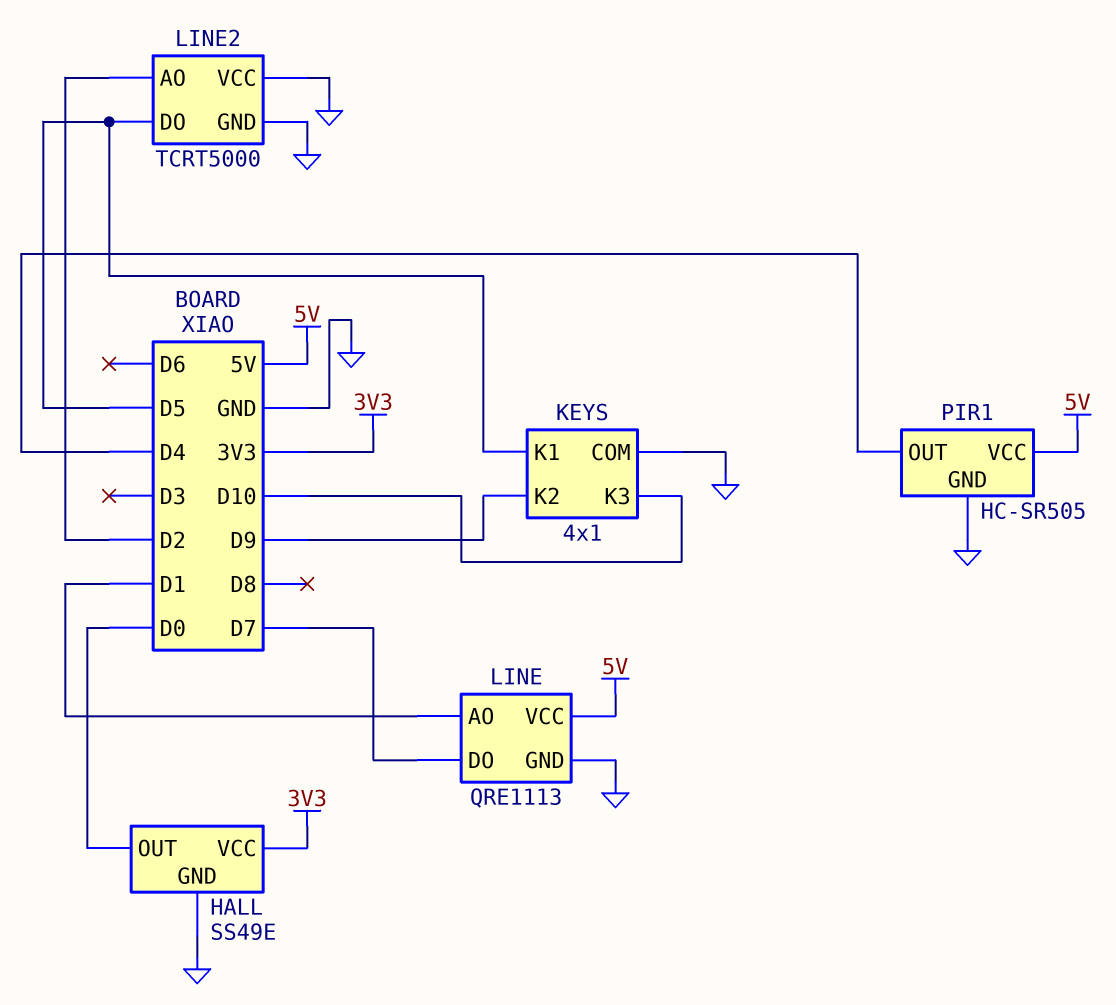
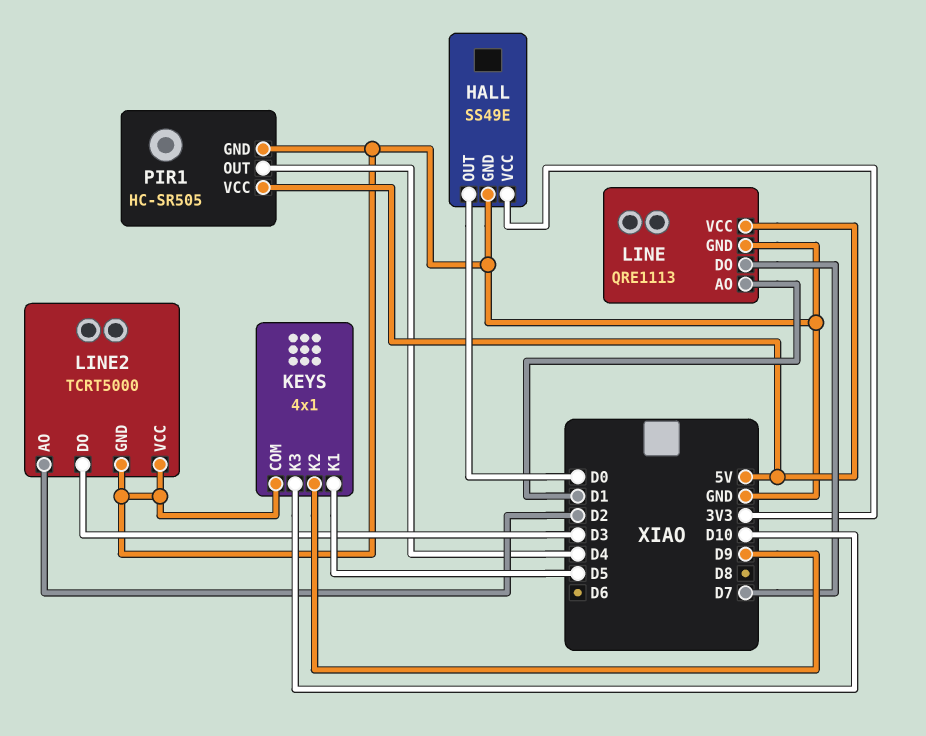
LINE2 pin DO: D5 -> D3

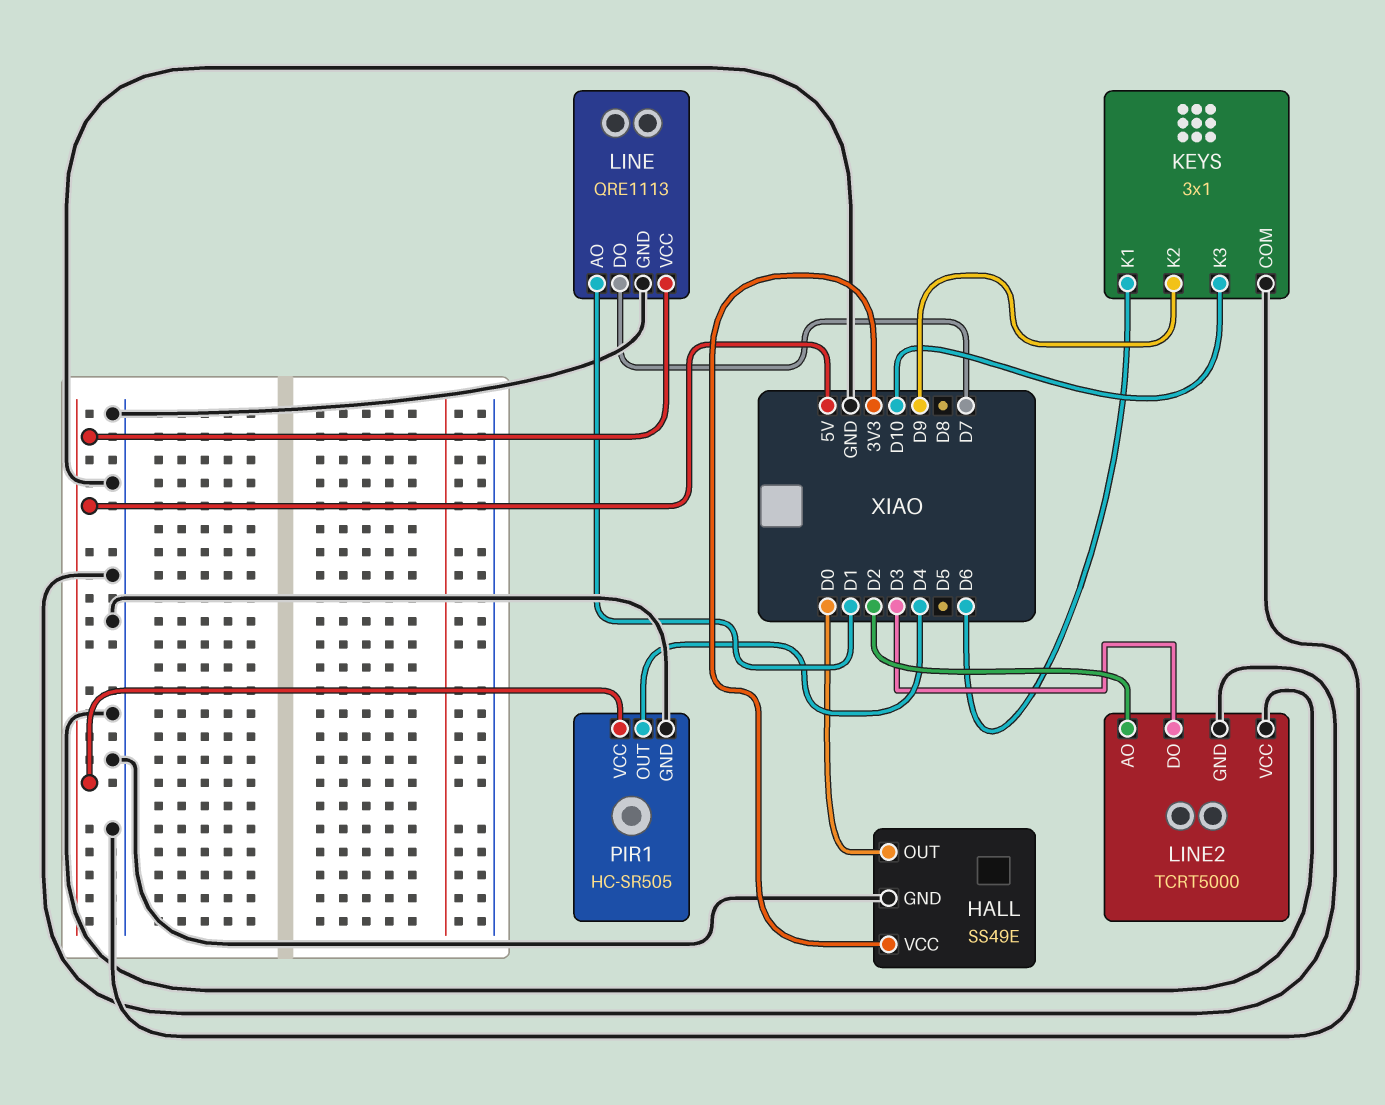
KEYS: 4x1 -> 3x1
KEYS pin K1: D5 -> D6

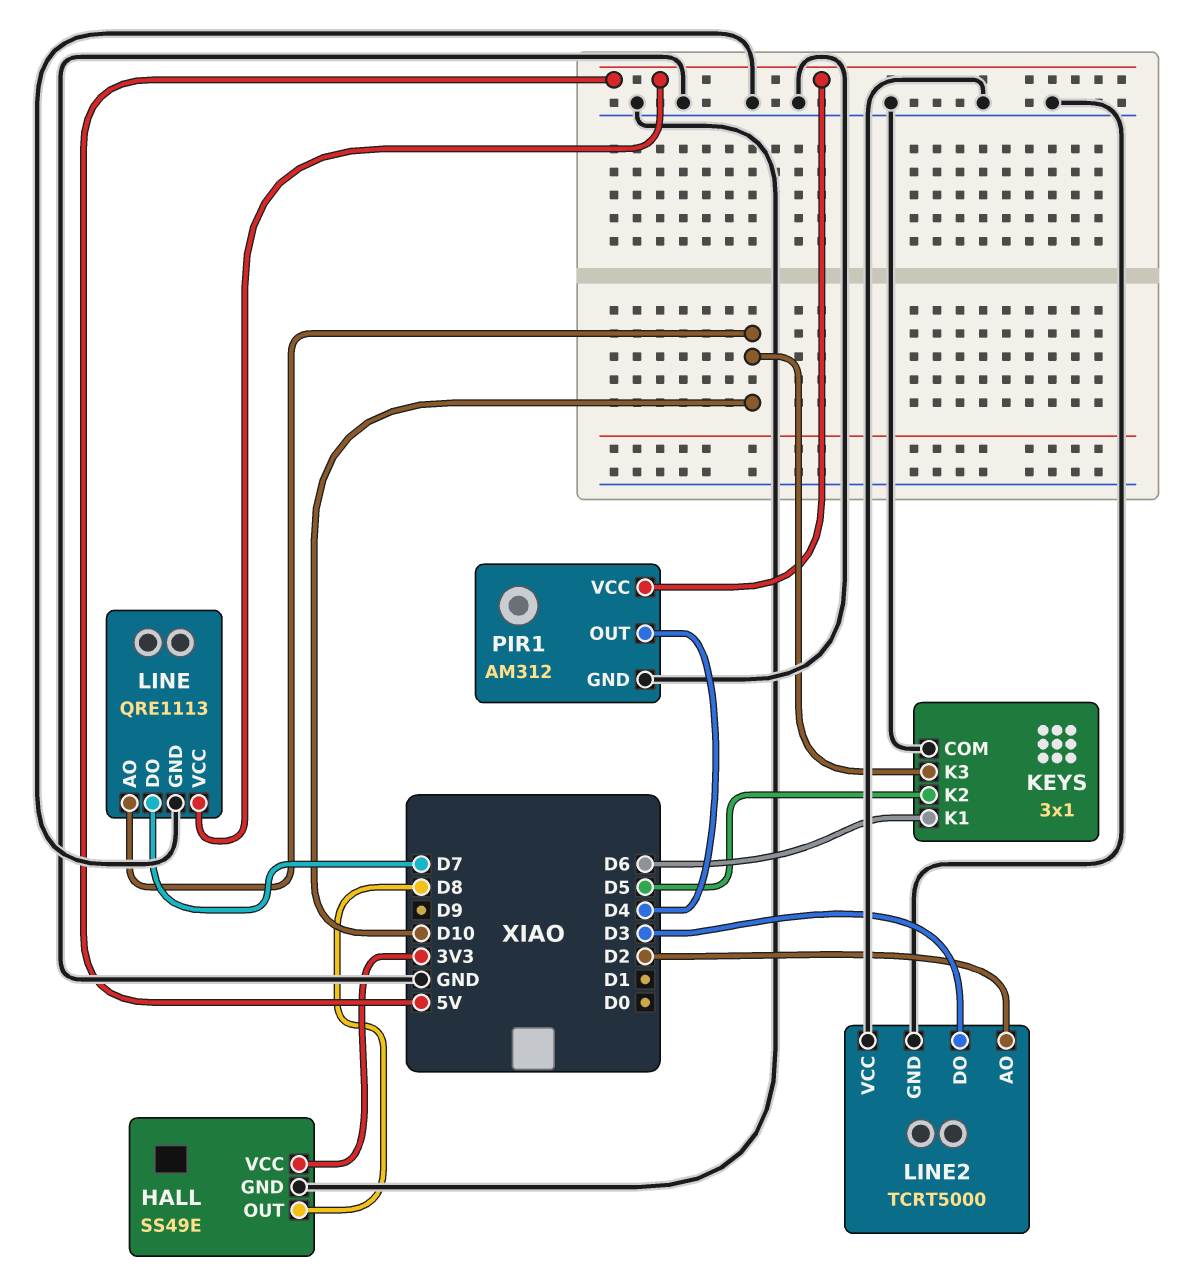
HALL pin OUT: D0 -> D8
KEYS pin K2: D9 -> D5
LINE pin AO: D1 -> D10
PIR1: HC-SR505 -> AM312

